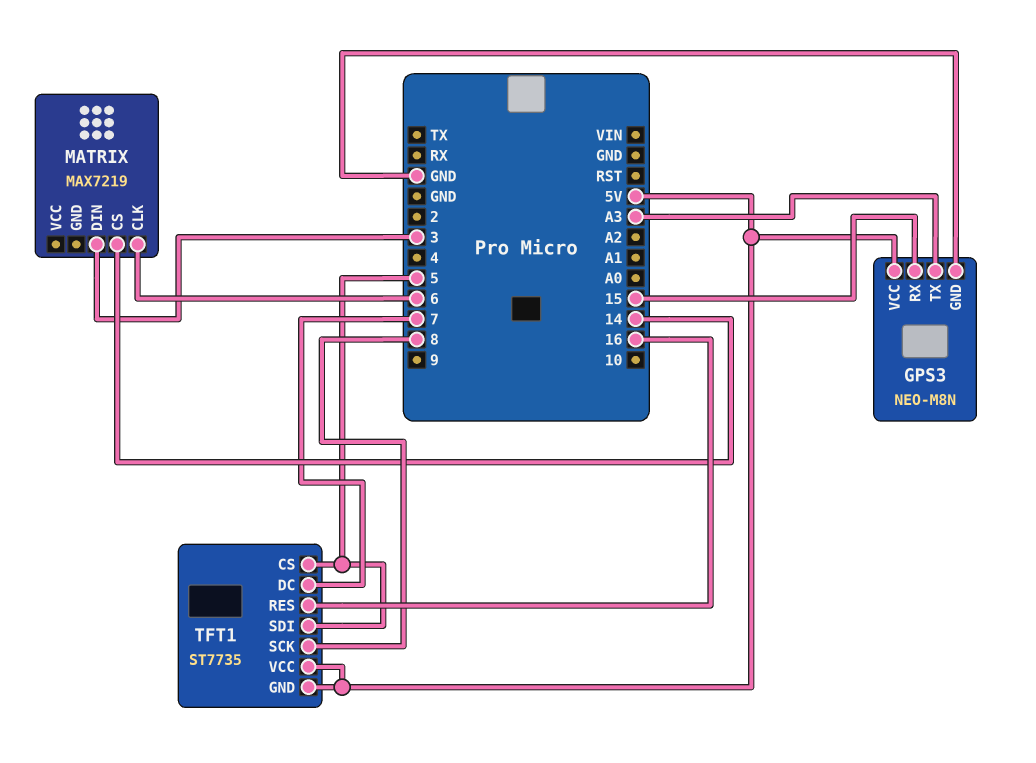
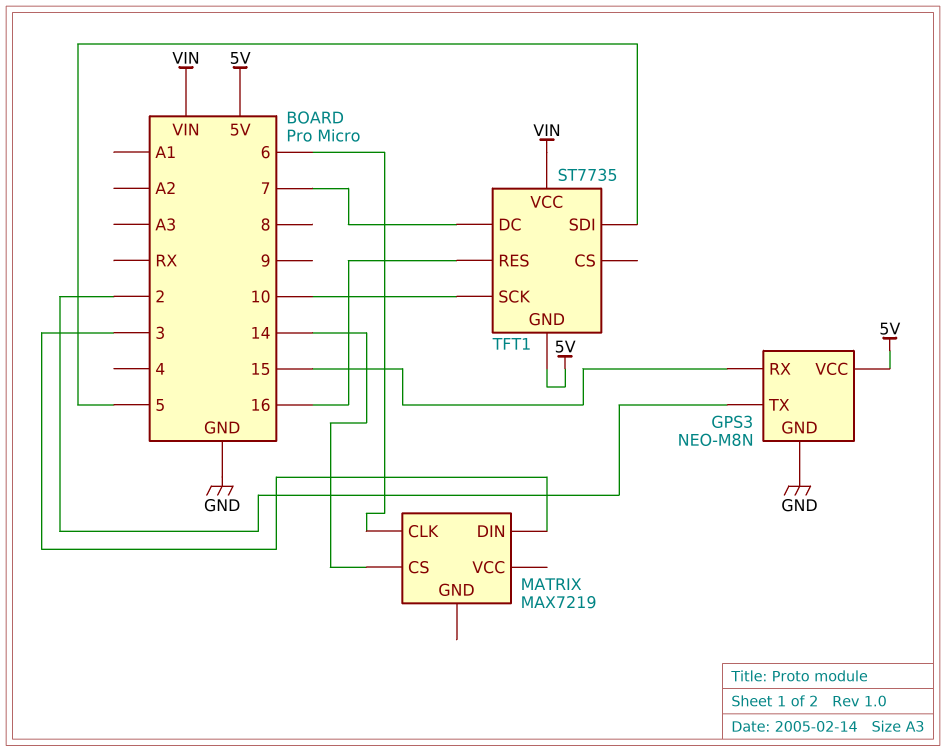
GPS3 pin TX: A3 -> 2
TFT1 pin CS: 5 -> none
TFT1 pin SCK: 8 -> 10
TFT1 pin VCC: 5V -> VIN

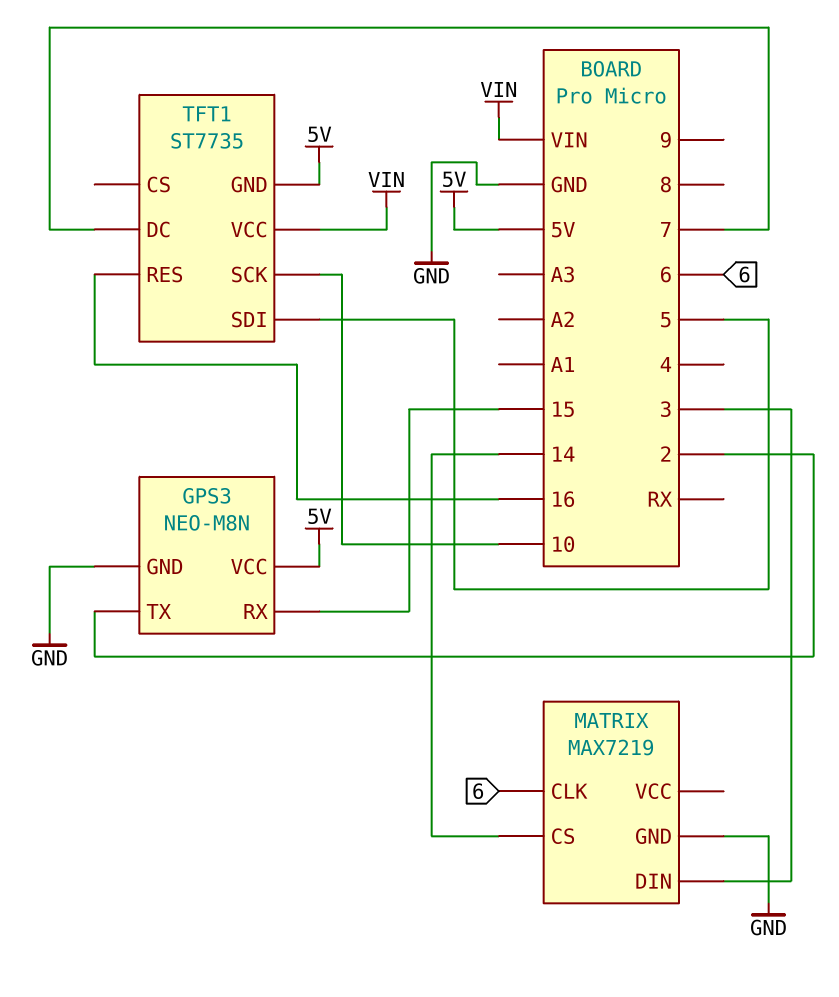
MATRIX pin GND: none -> GND

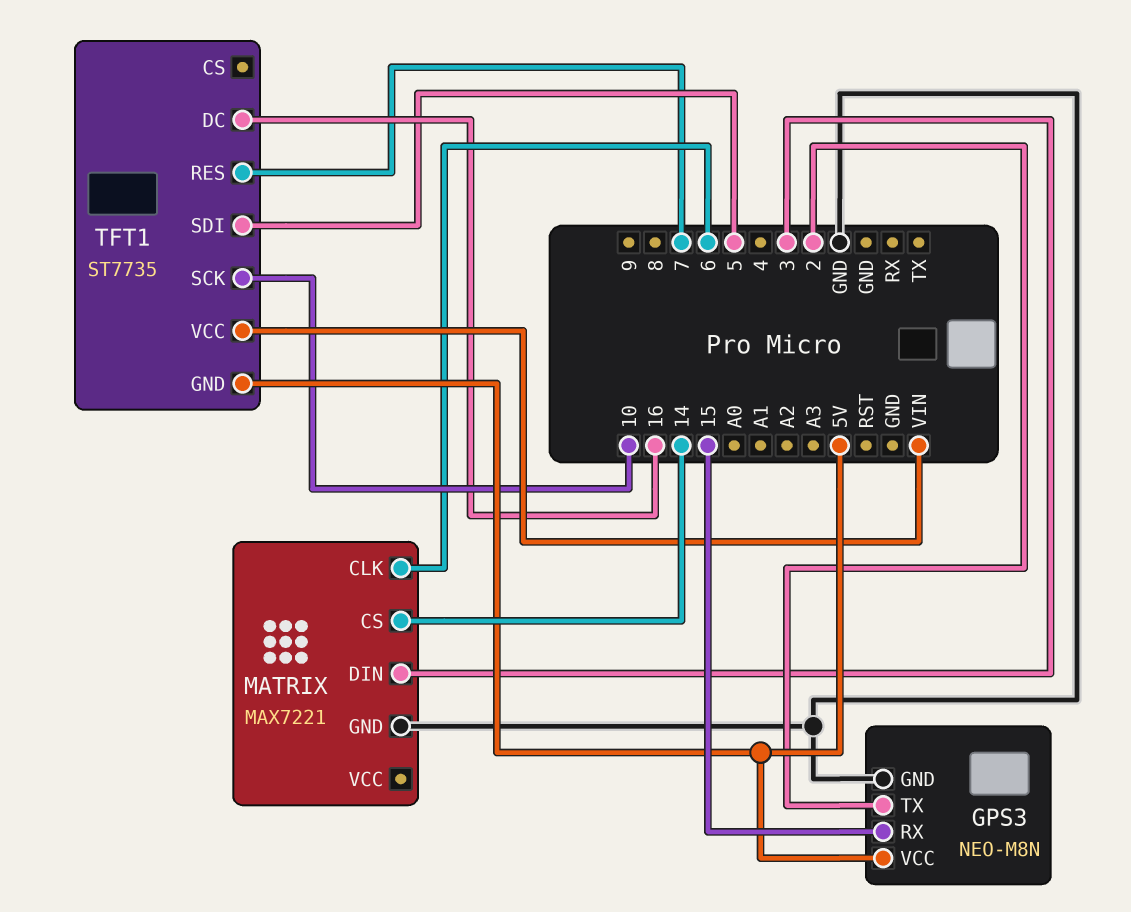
MATRIX: MAX7219 -> MAX7221
TFT1 pin DC: 7 -> 16
TFT1 pin RES: 16 -> 7

